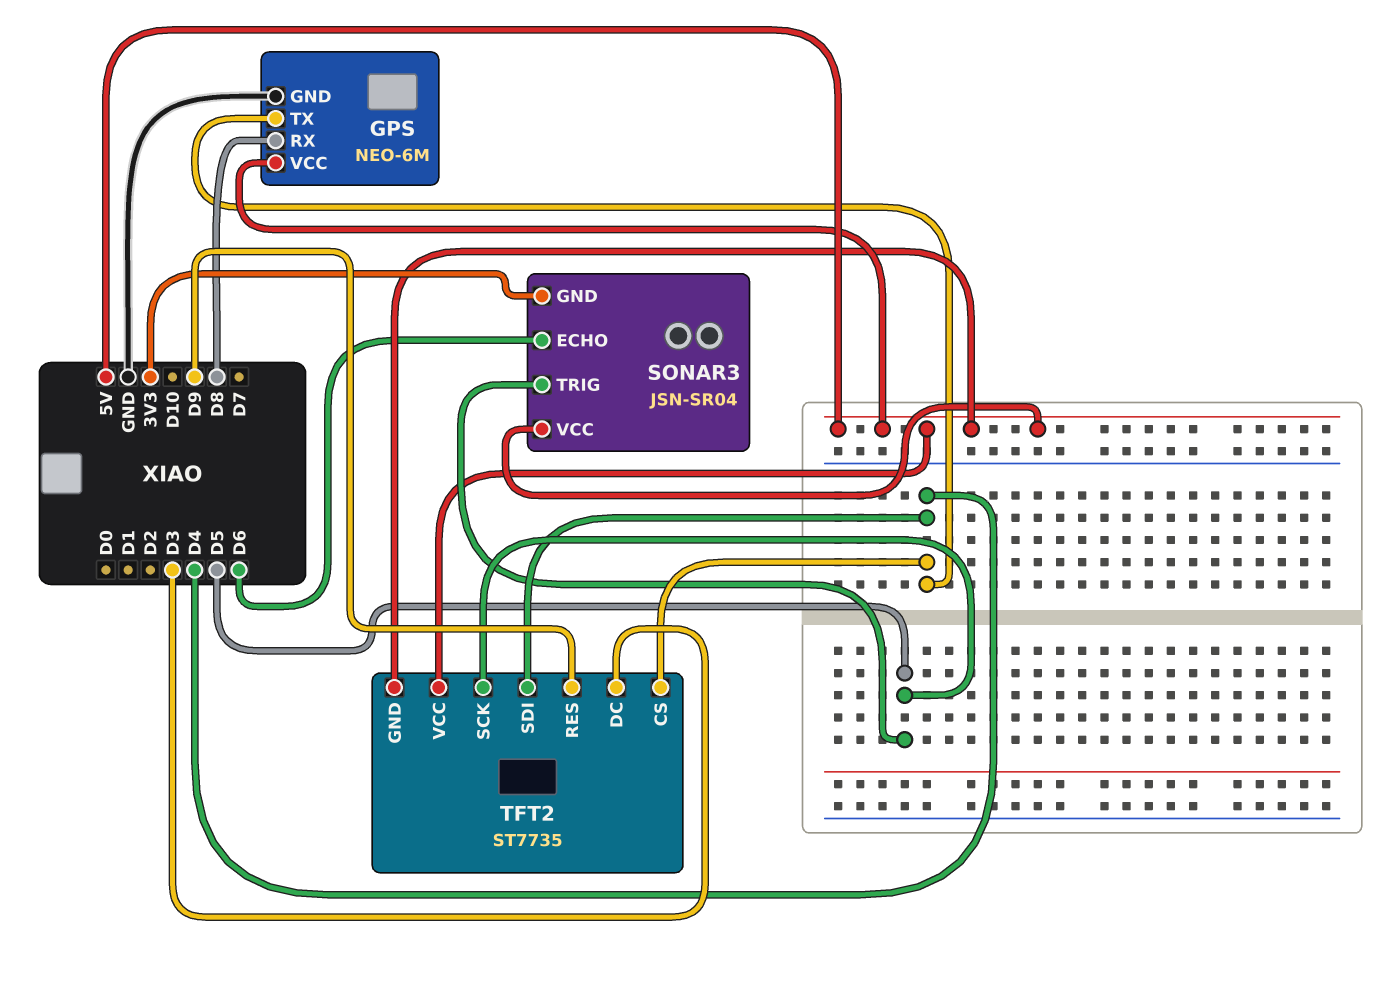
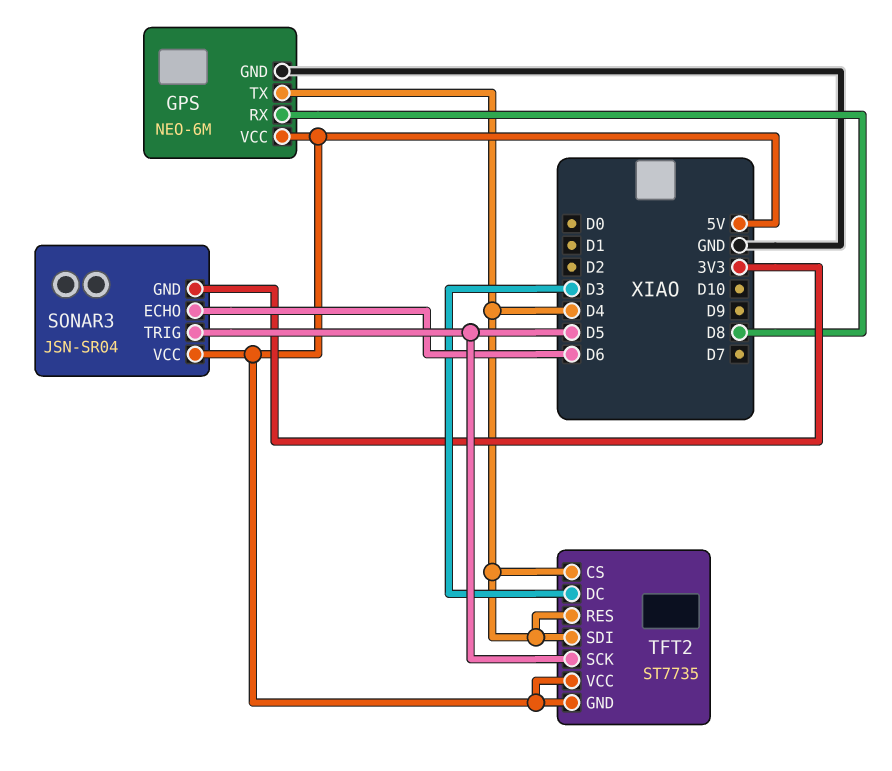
TFT2 pin RES: D9 -> D4

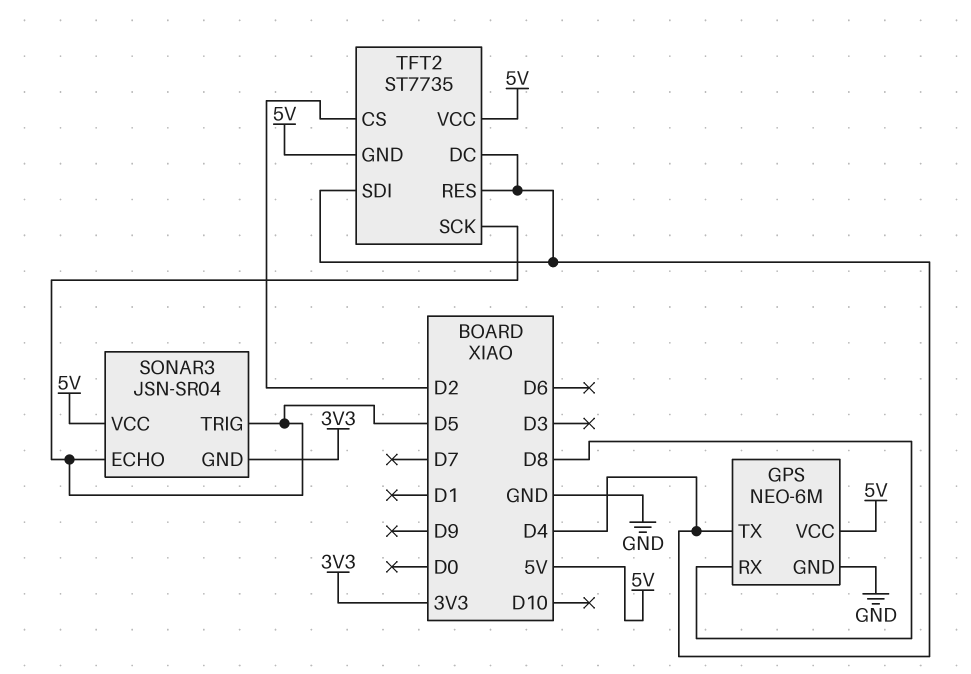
SONAR3 pin ECHO: D6 -> D5
TFT2 pin CS: D4 -> D2
TFT2 pin DC: D3 -> D4

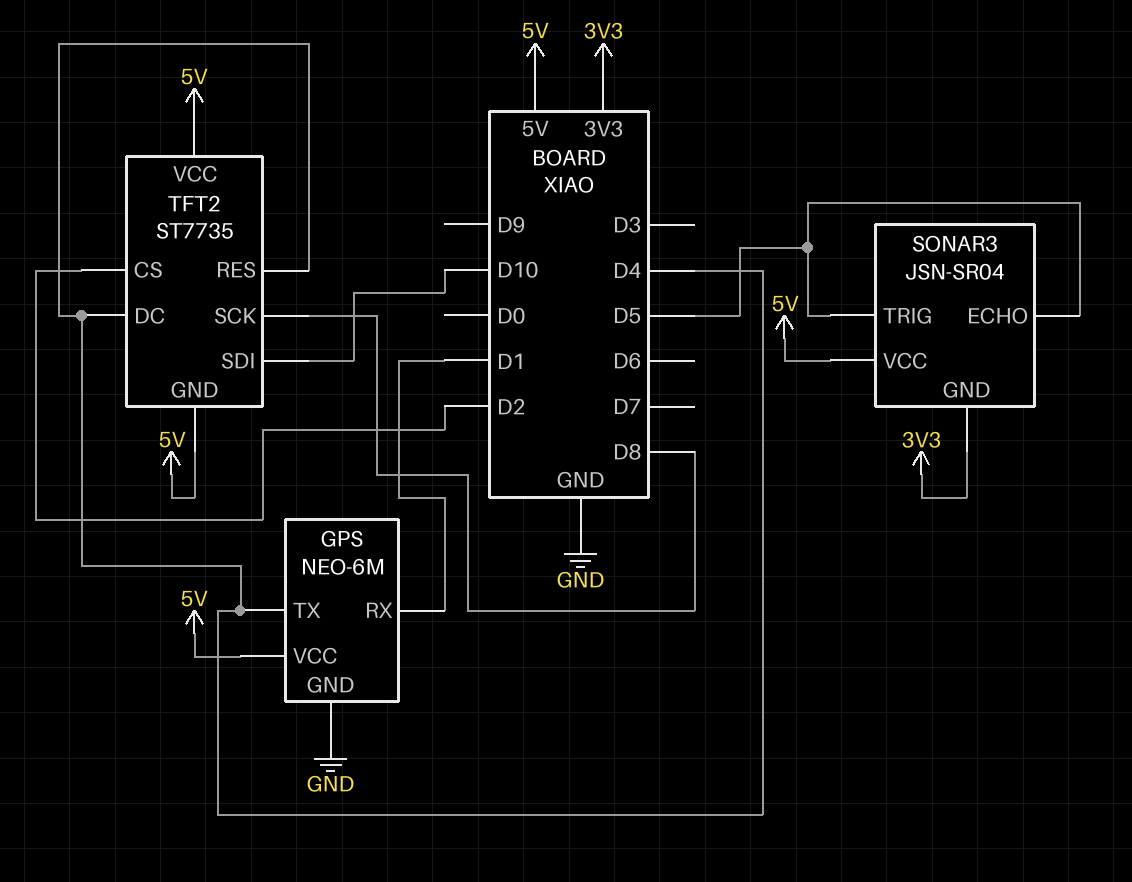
GPS pin RX: D8 -> D1
TFT2 pin SCK: D5 -> D8
TFT2 pin SDI: D4 -> D10

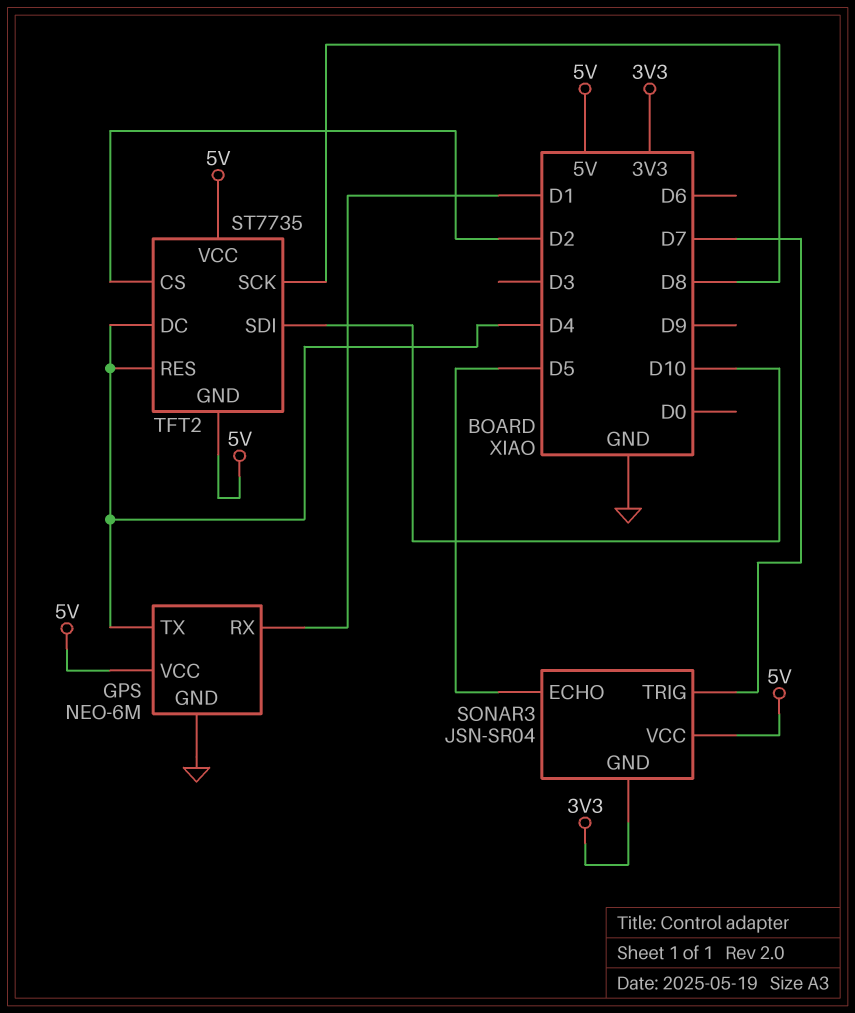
SONAR3 pin TRIG: D5 -> D7

